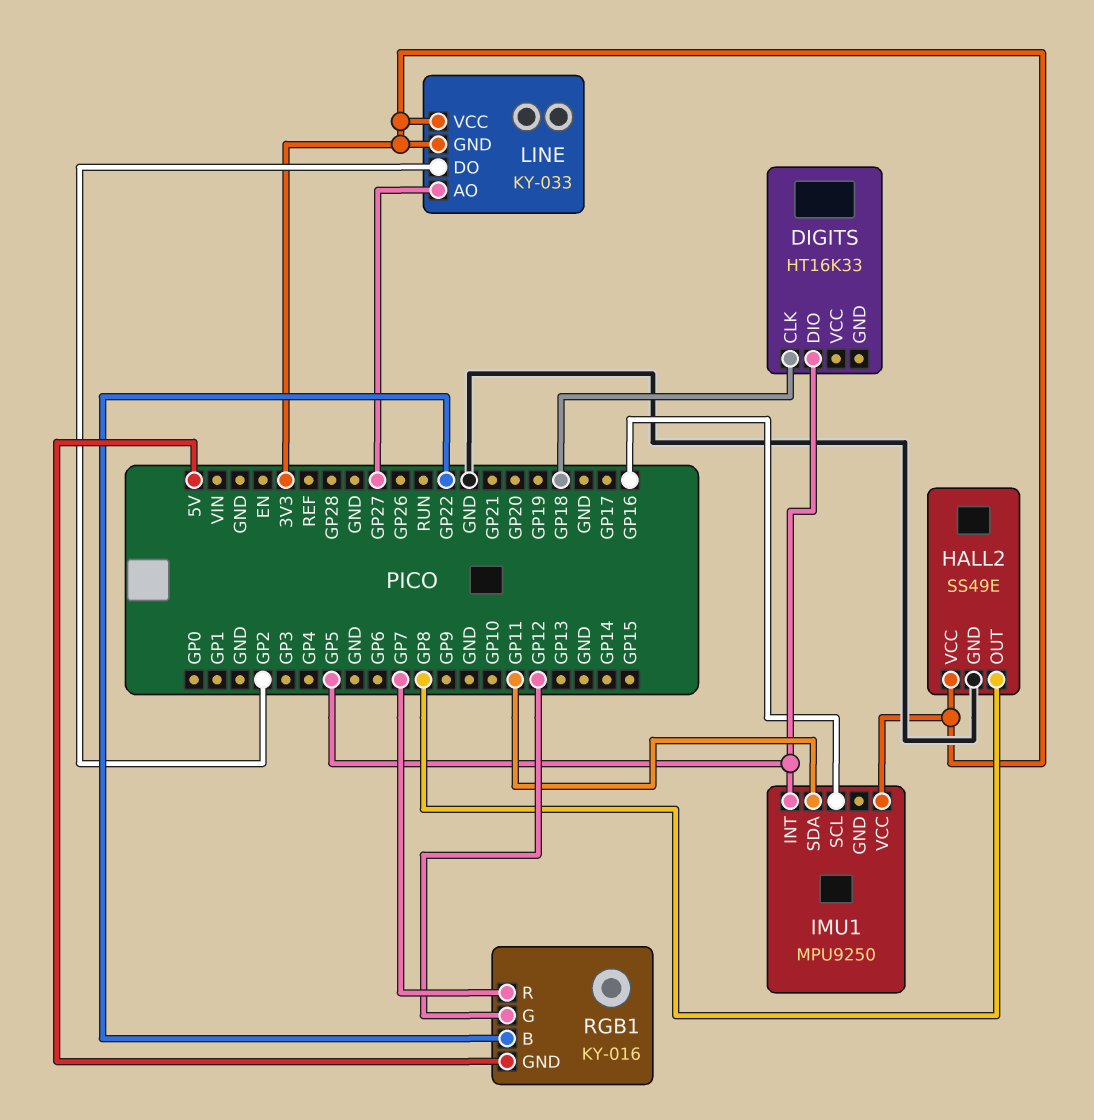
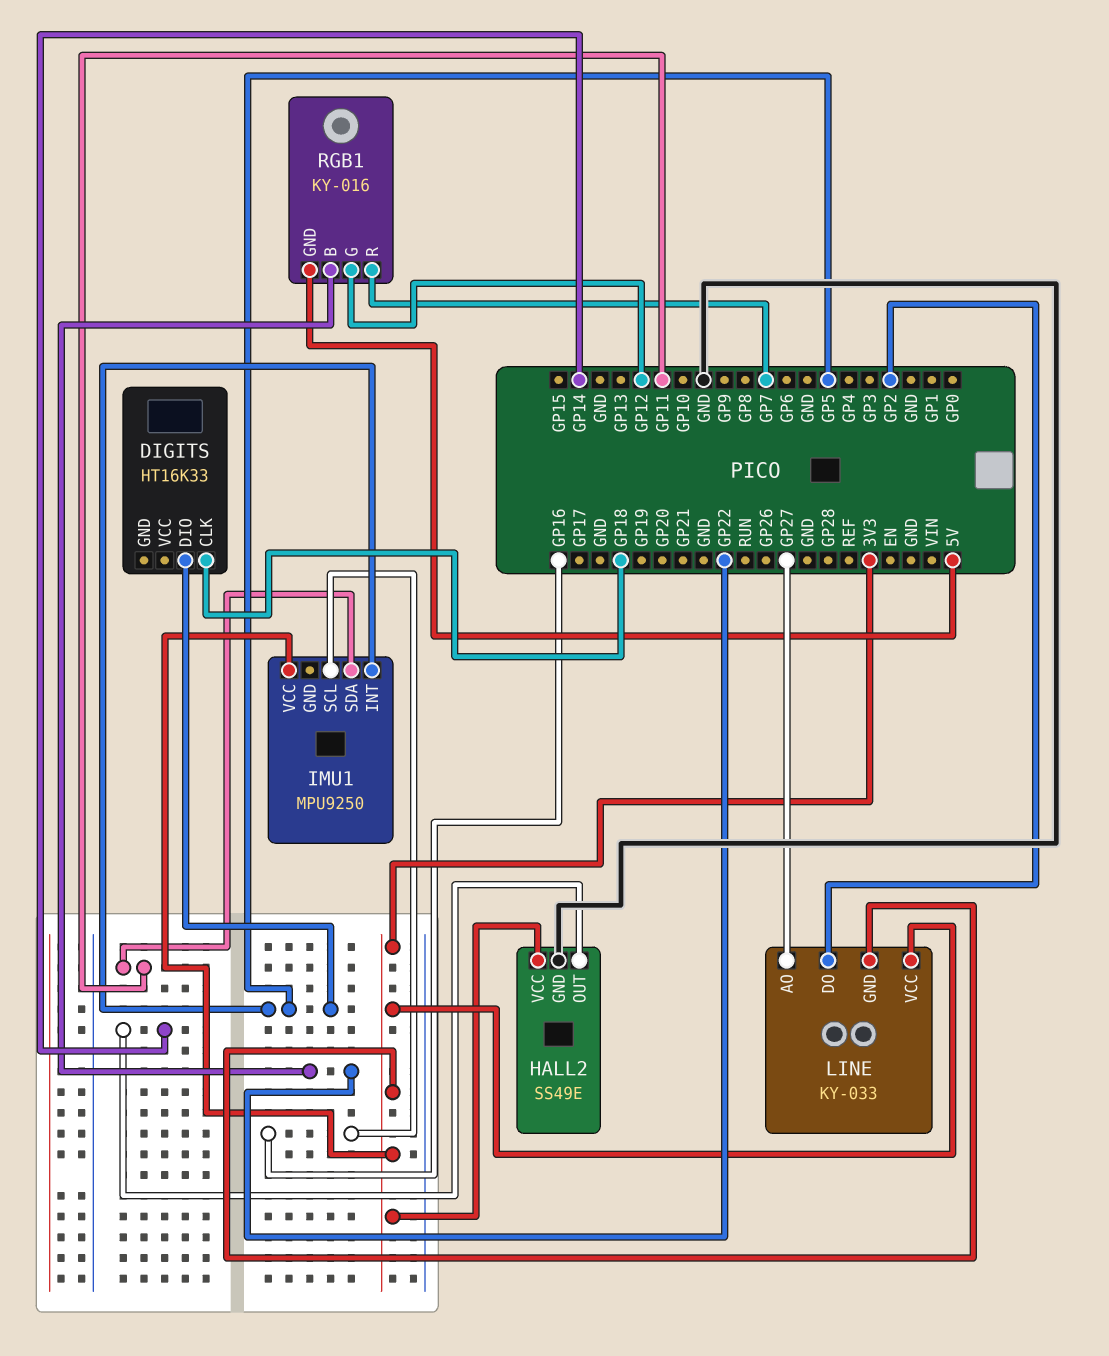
HALL2 pin OUT: GP8 -> GP14

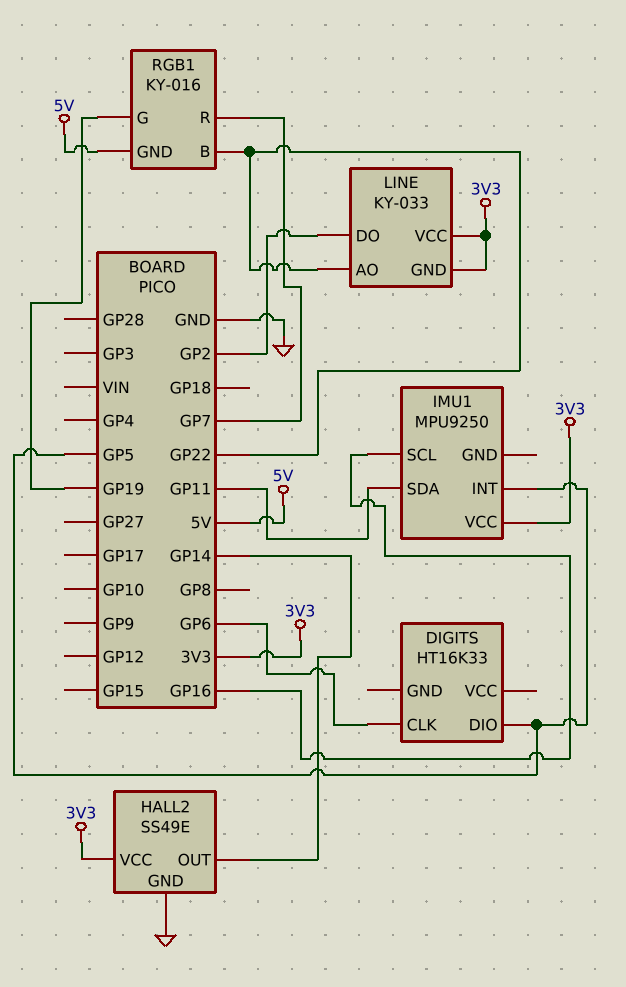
DIGITS pin CLK: GP18 -> GP6
LINE pin AO: GP27 -> GP22
RGB1 pin G: GP12 -> GP19

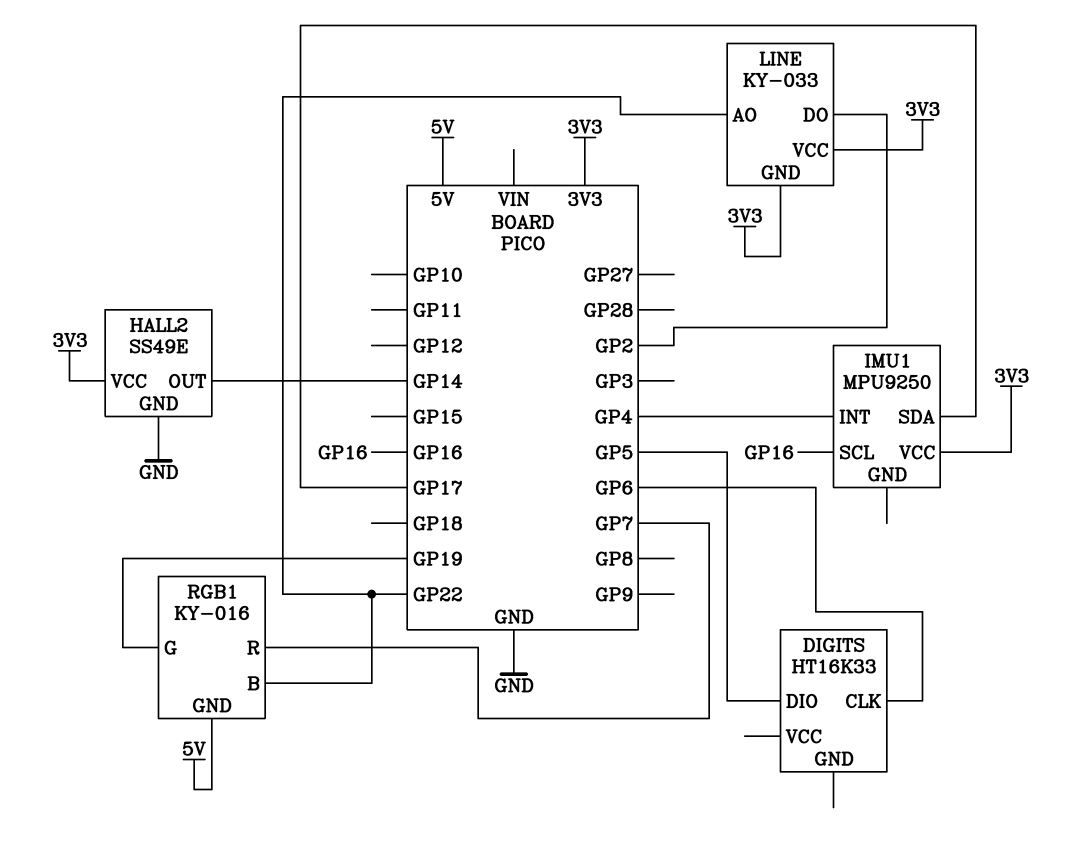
IMU1 pin INT: GP5 -> GP4
IMU1 pin SDA: GP11 -> GP17

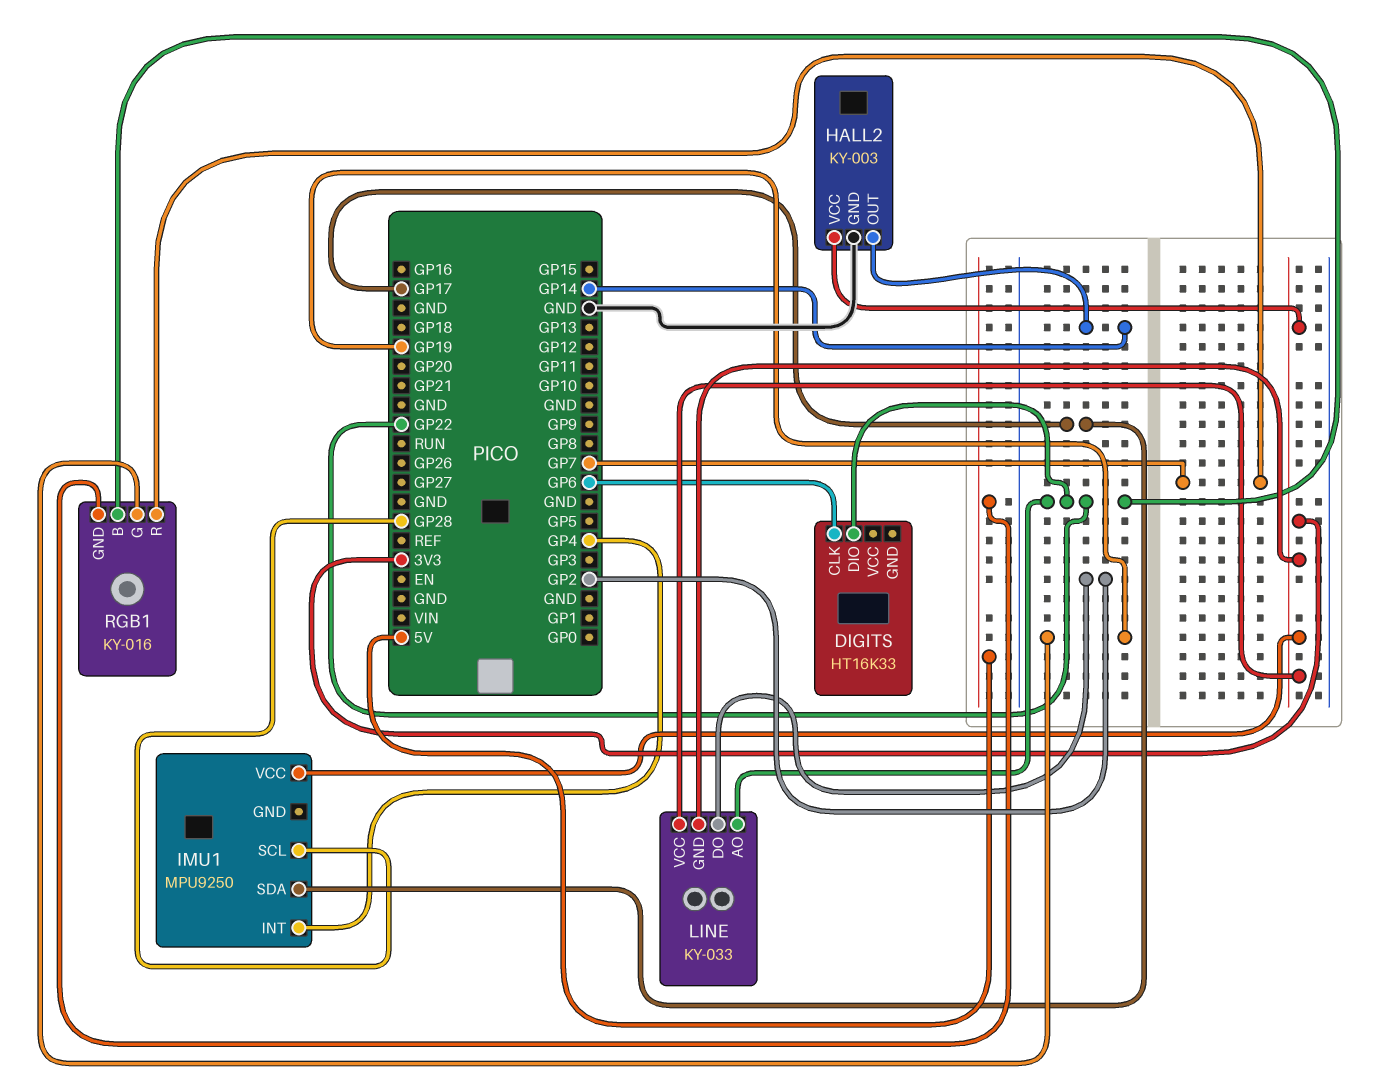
DIGITS pin DIO: GP5 -> GP22
HALL2: SS49E -> KY-003
IMU1 pin SCL: GP16 -> GP28

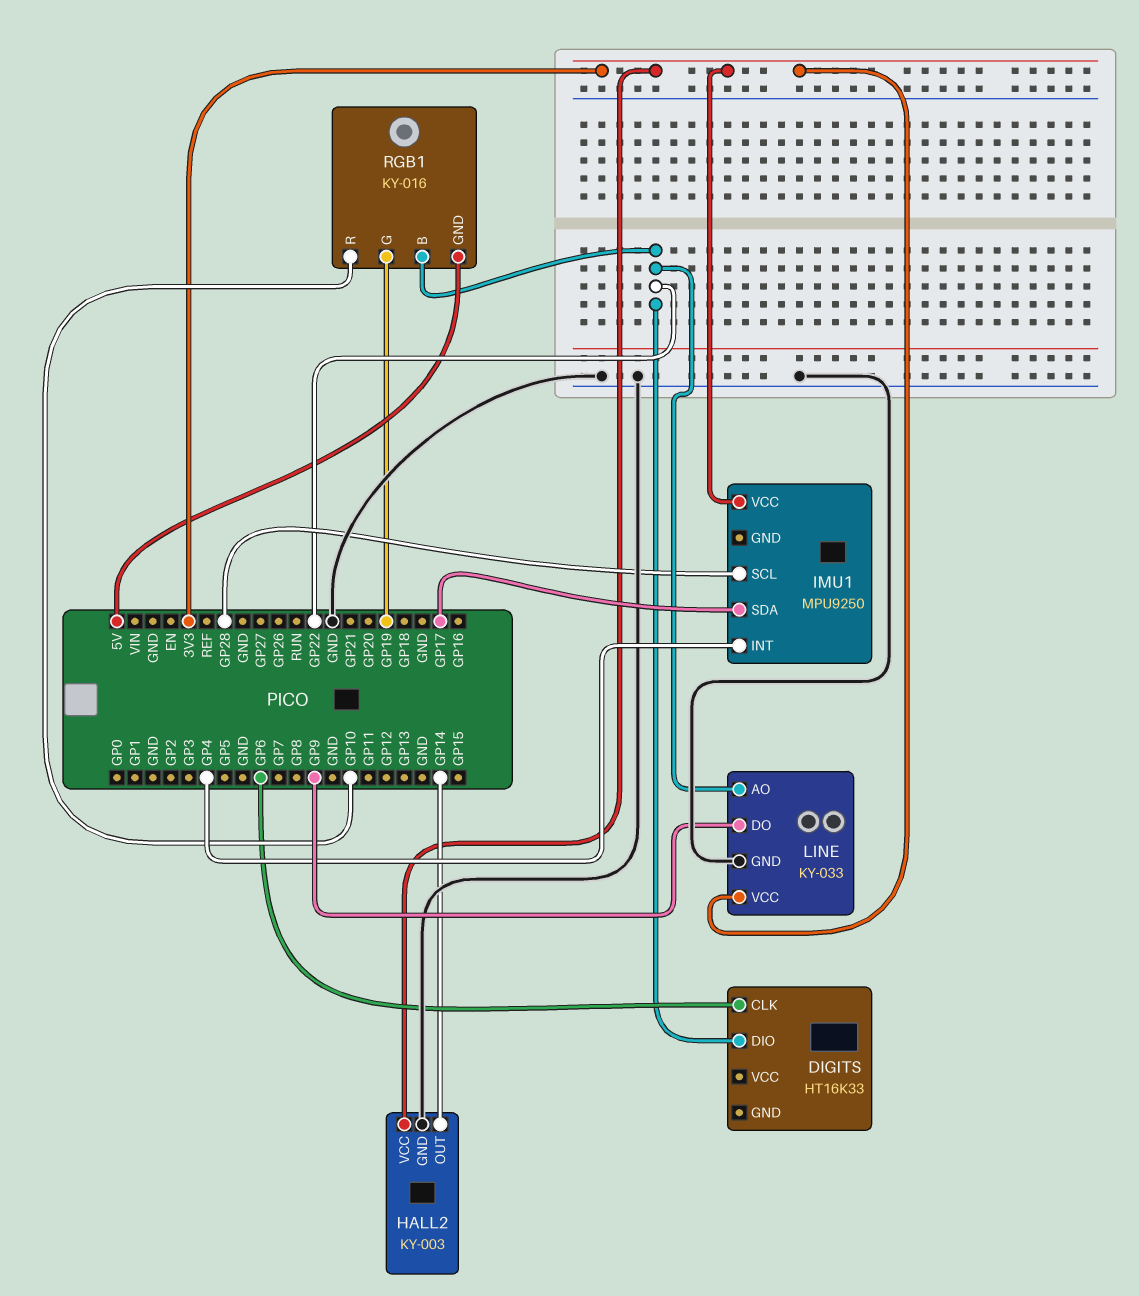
LINE pin DO: GP2 -> GP9
LINE pin GND: 3V3 -> GND
RGB1 pin R: GP7 -> GP10

